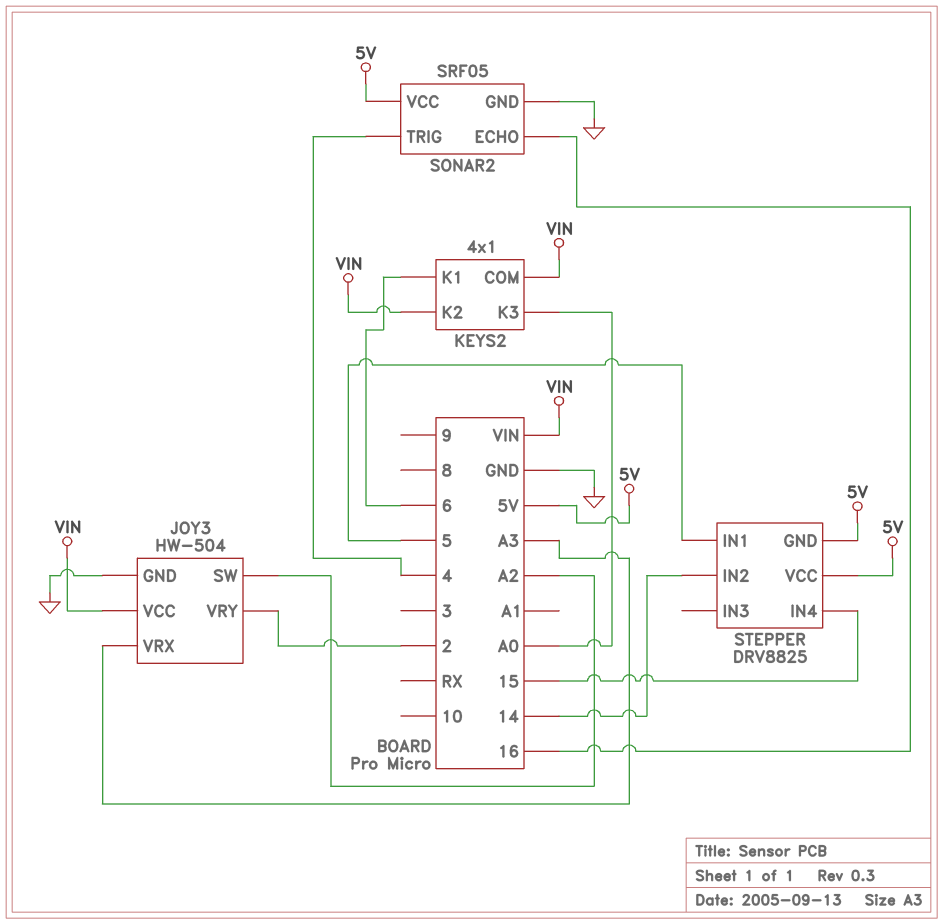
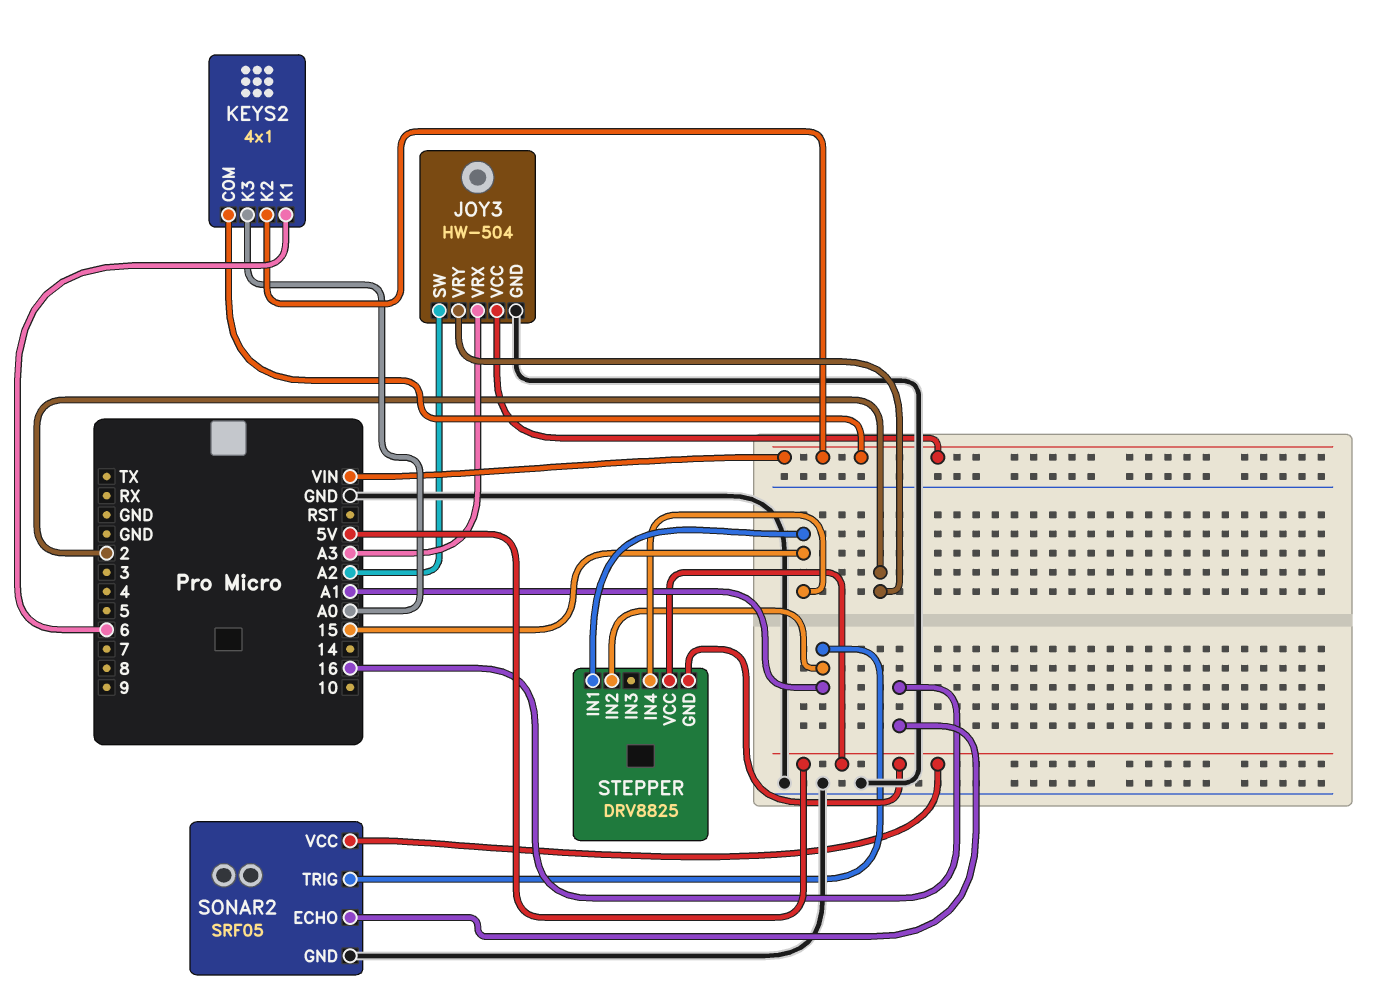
SONAR2 pin TRIG: 4 -> A1
STEPPER pin IN1: 5 -> 15
STEPPER pin IN2: 14 -> A1

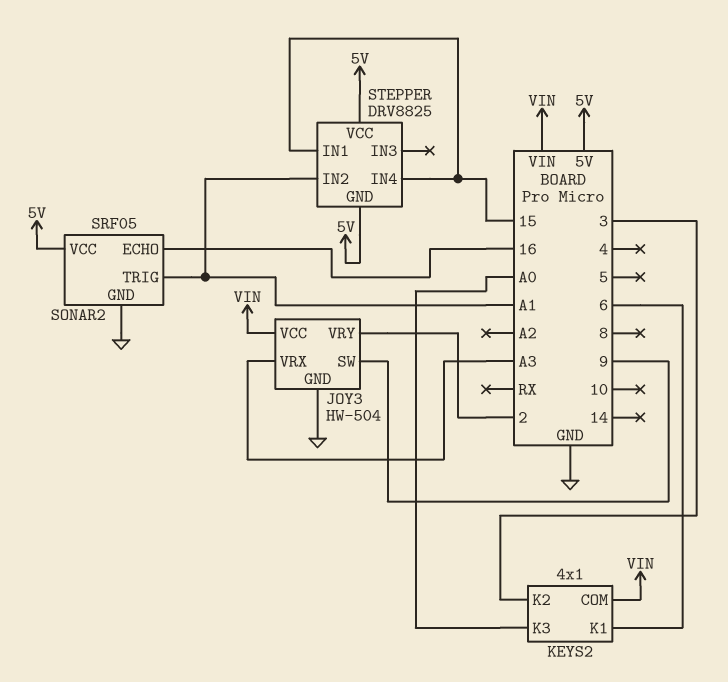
JOY3 pin SW: A2 -> 9
KEYS2 pin K2: VIN -> 3

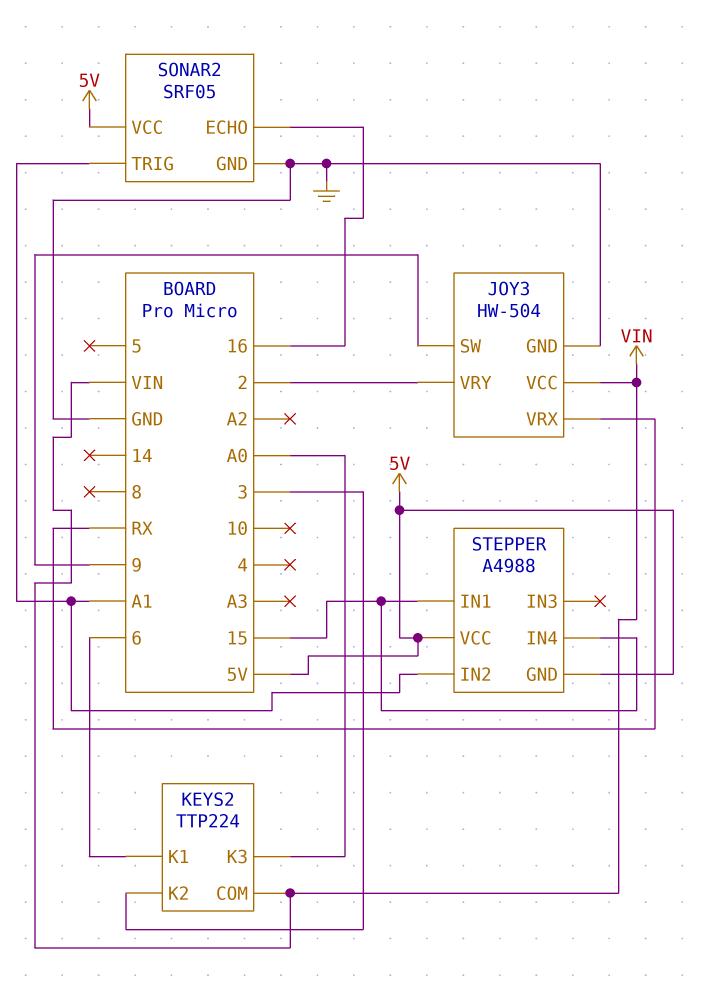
JOY3 pin VRX: A3 -> RX
KEYS2: 4x1 -> TTP224
STEPPER: DRV8825 -> A4988

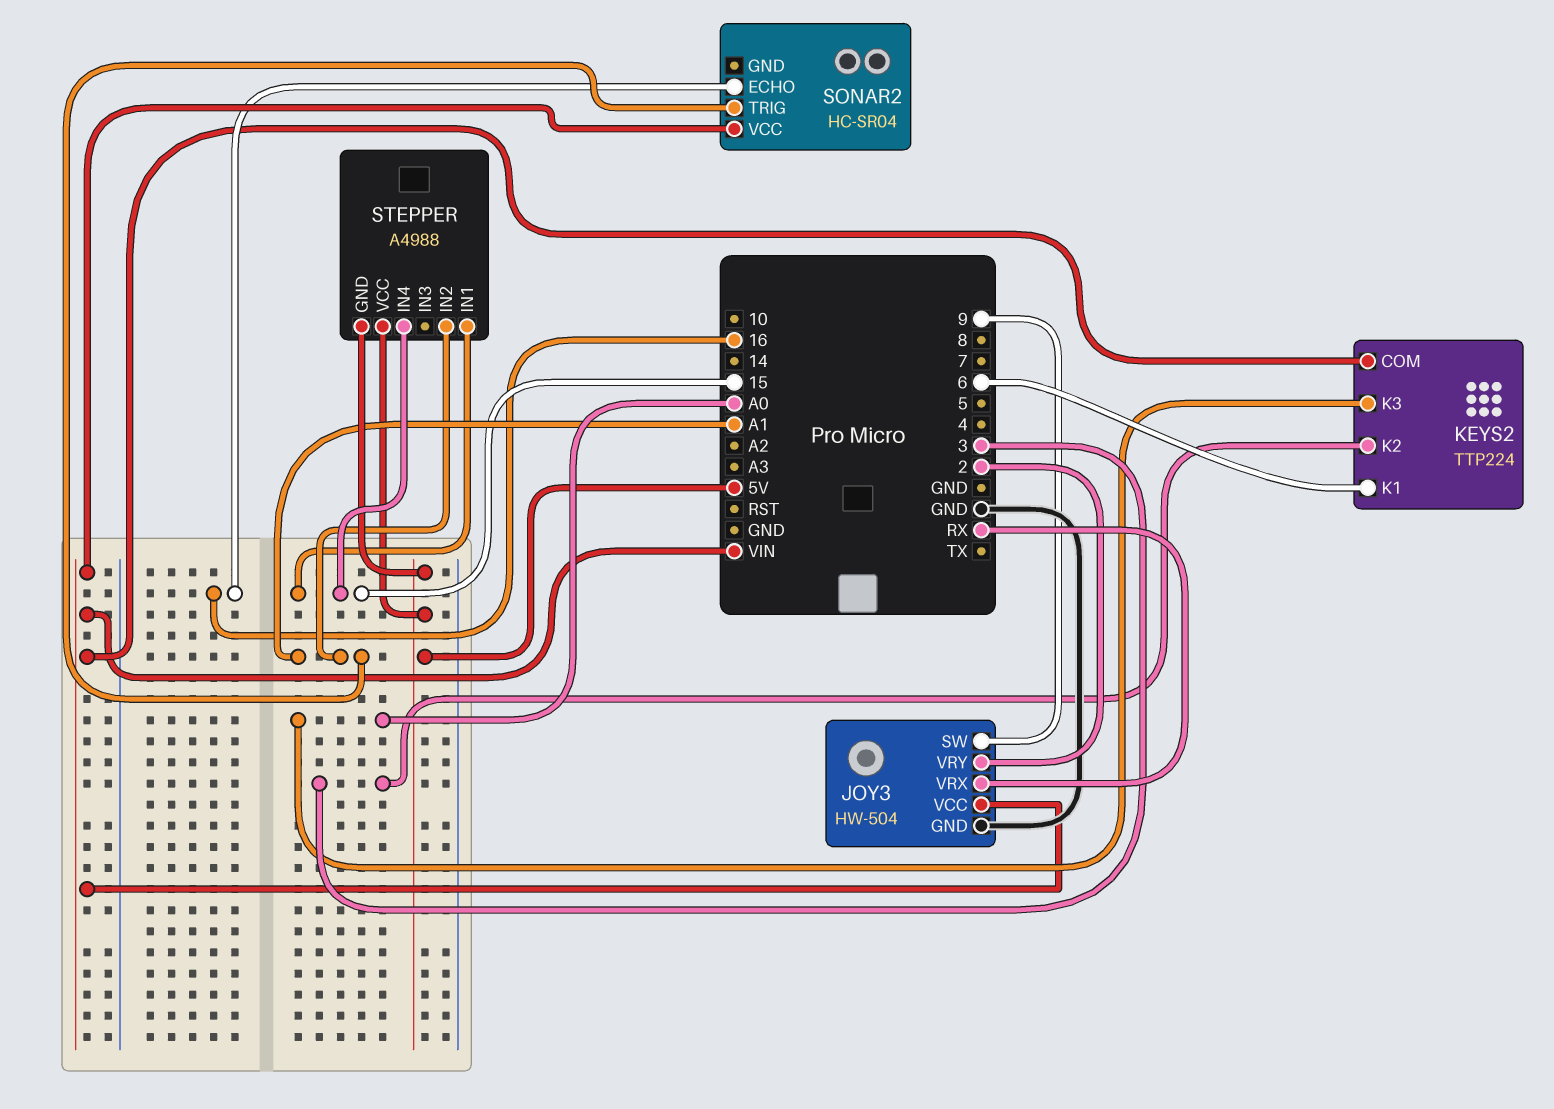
SONAR2: SRF05 -> HC-SR04
SONAR2 pin GND: GND -> none
SONAR2 pin VCC: 5V -> VIN

